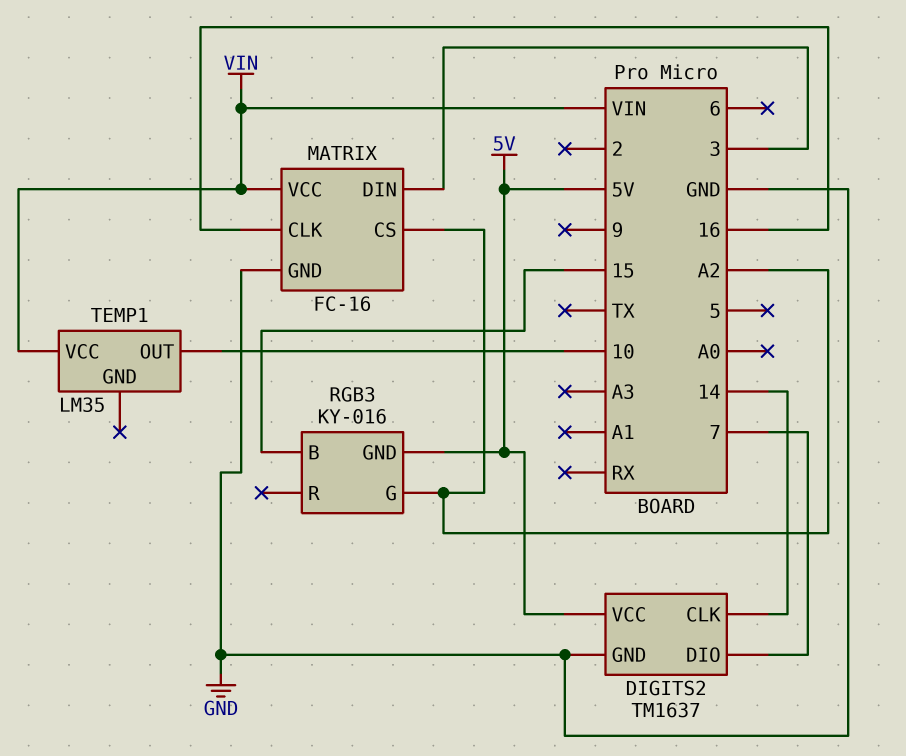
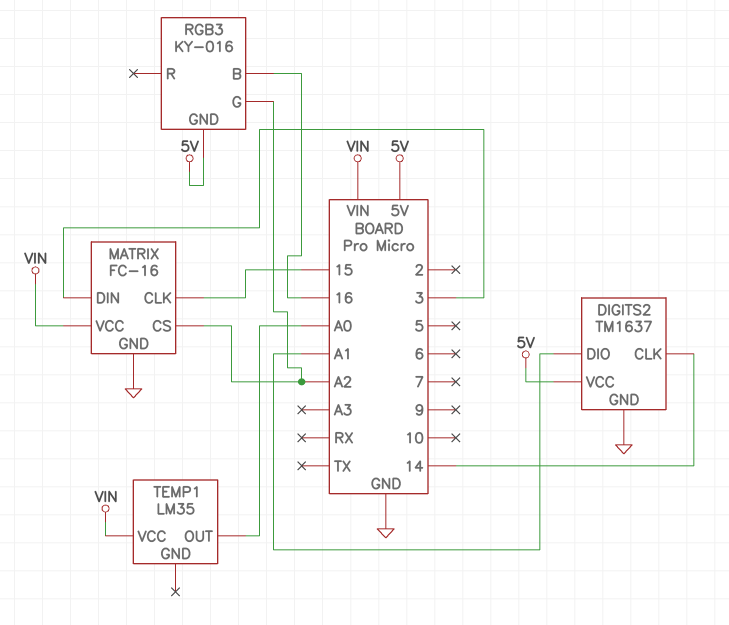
DIGITS2 pin DIO: 7 -> A1
MATRIX pin CLK: 16 -> 15
RGB3 pin B: 15 -> 16
TEMP1 pin OUT: 10 -> A0

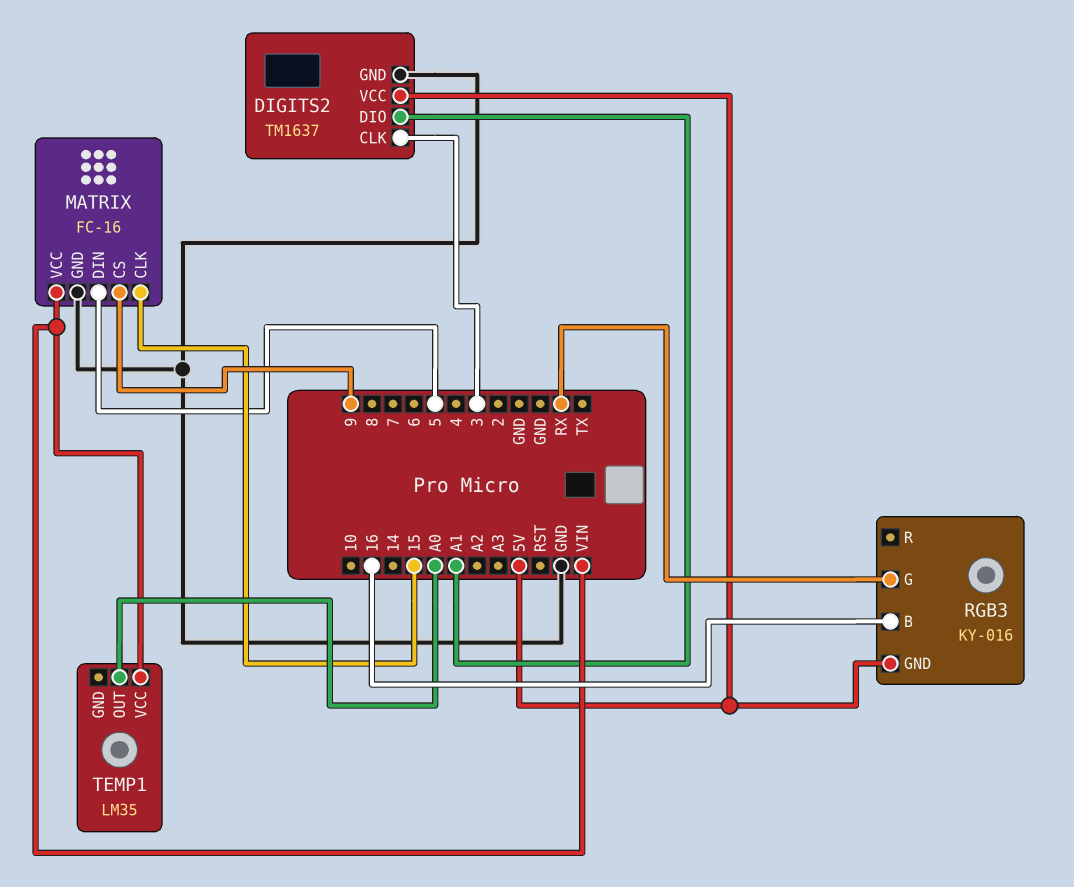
DIGITS2 pin CLK: 14 -> 3
MATRIX pin CS: A2 -> 9
MATRIX pin DIN: 3 -> 5
RGB3 pin G: A2 -> RX

